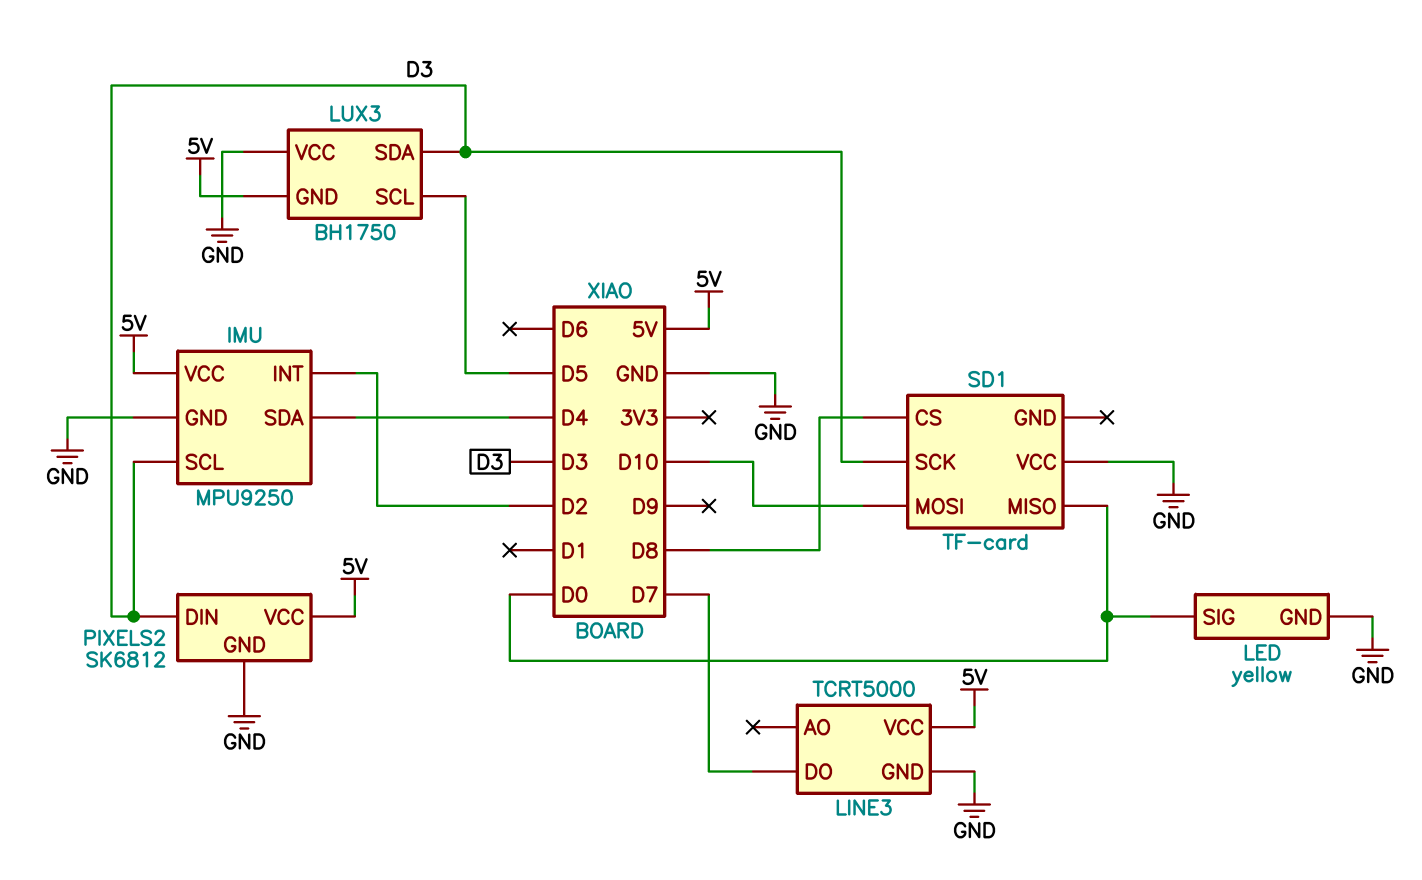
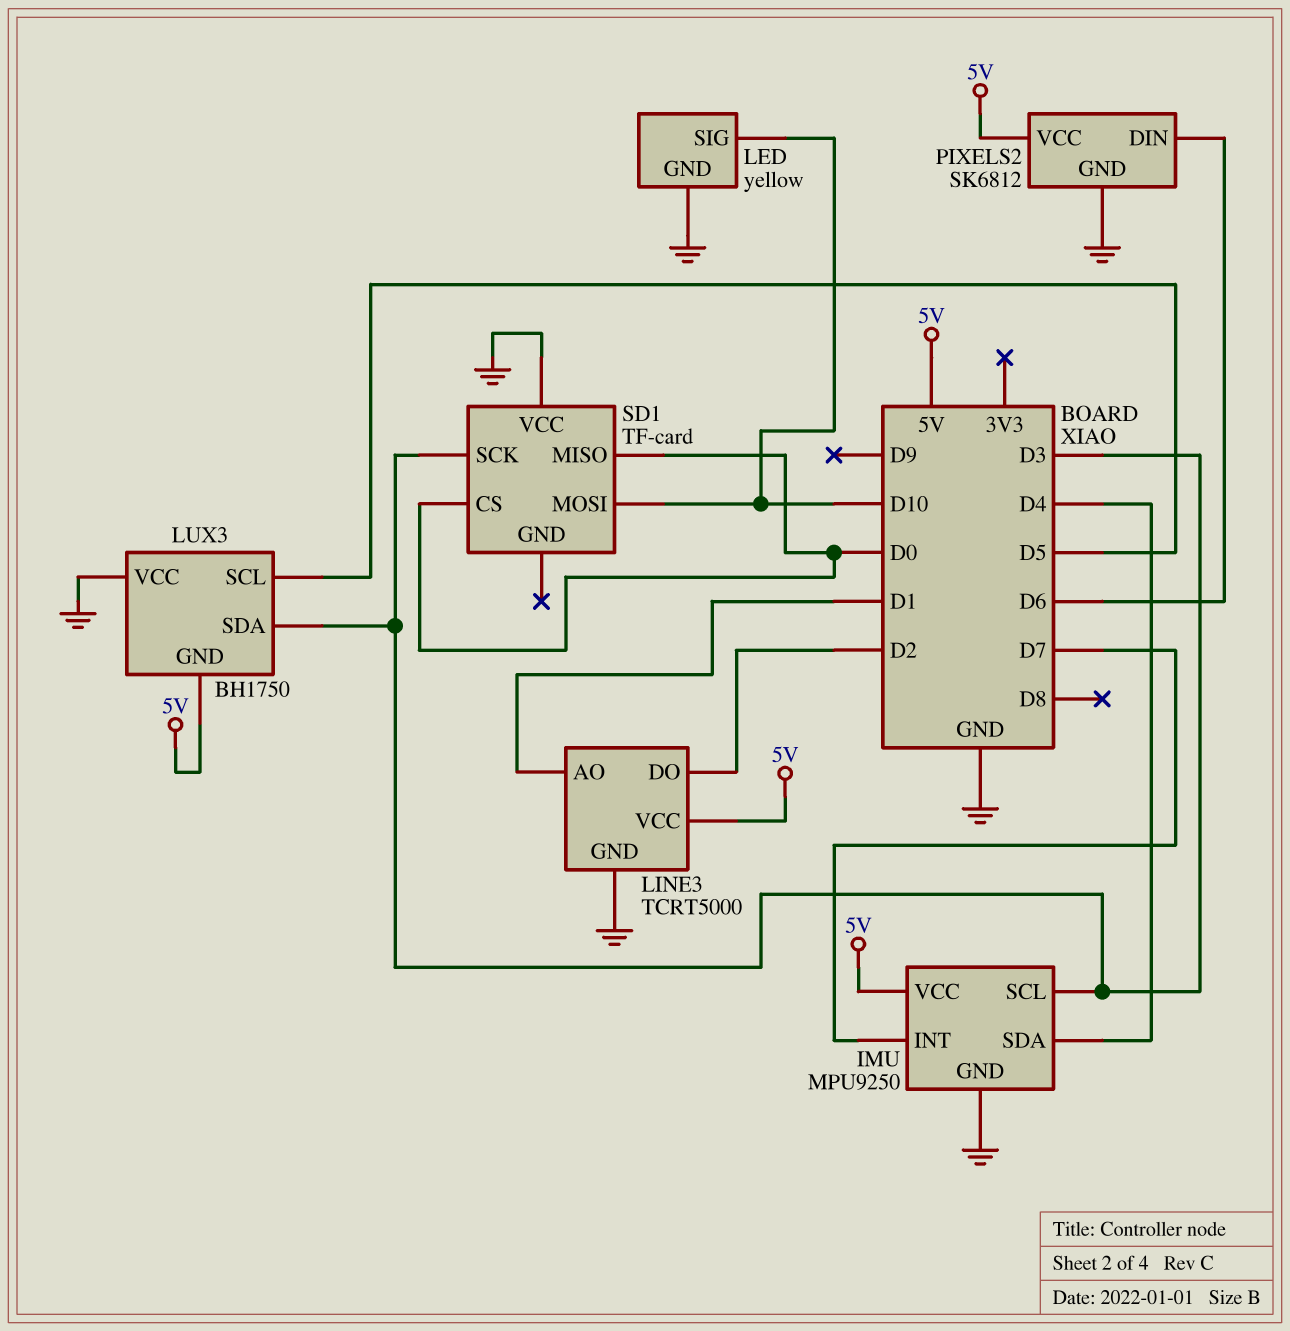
IMU pin INT: D2 -> D7
LED pin SIG: D0 -> D10
LINE3 pin AO: none -> D1
LINE3 pin DO: D7 -> D2
PIXELS2 pin DIN: D3 -> D6
SD1 pin CS: D8 -> D0

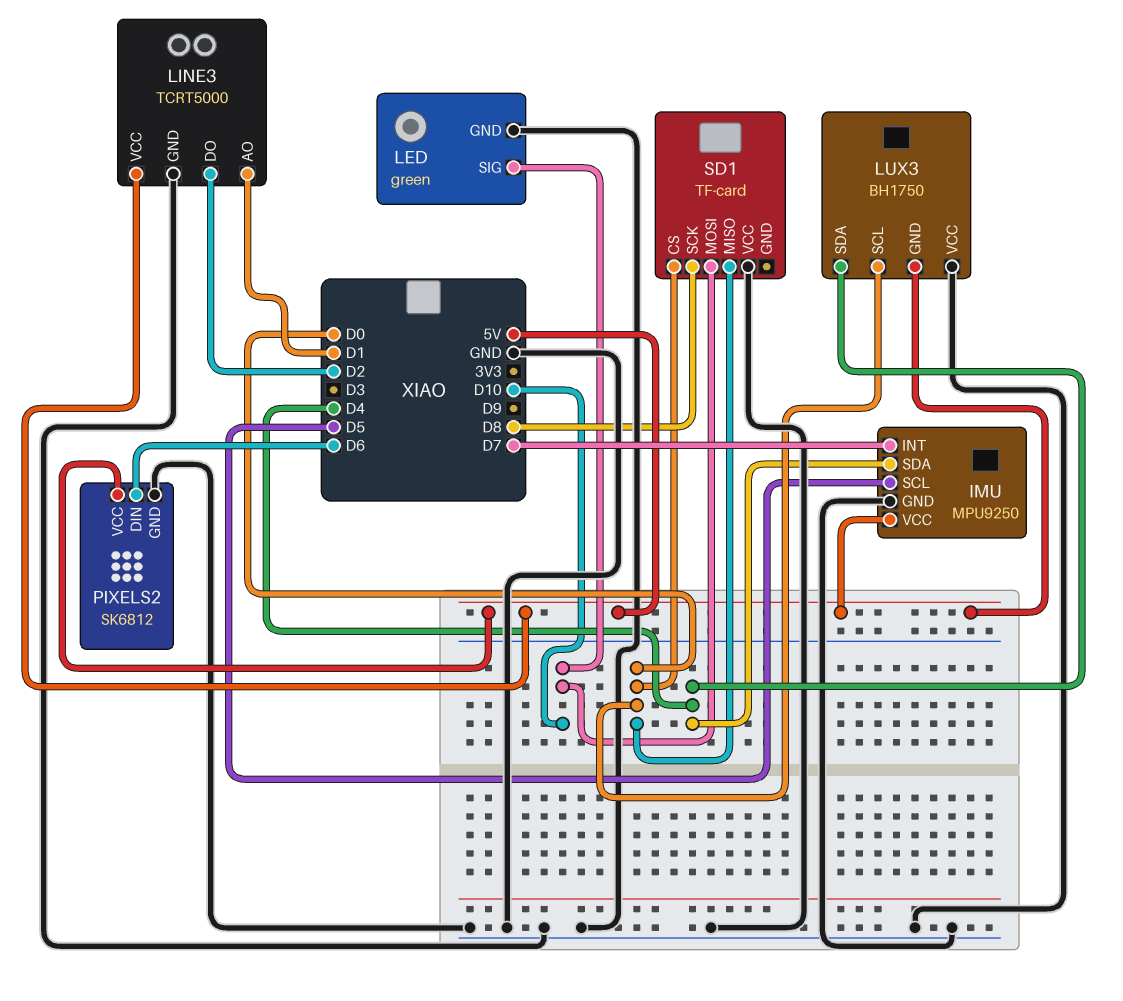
IMU pin SCL: D3 -> D5
LED: yellow -> green
LUX3 pin SCL: D5 -> D0
LUX3 pin SDA: D3 -> D4
SD1 pin SCK: D3 -> D8

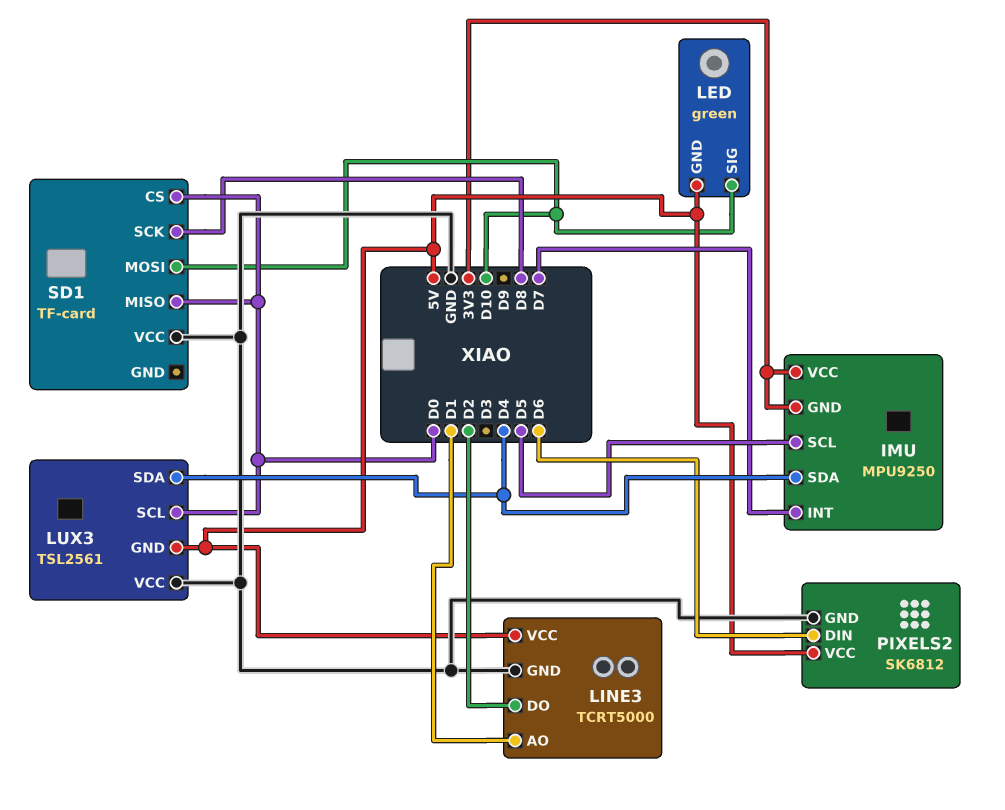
IMU pin GND: GND -> 3V3
IMU pin VCC: 5V -> 3V3
LED pin GND: GND -> 5V
LUX3: BH1750 -> TSL2561

